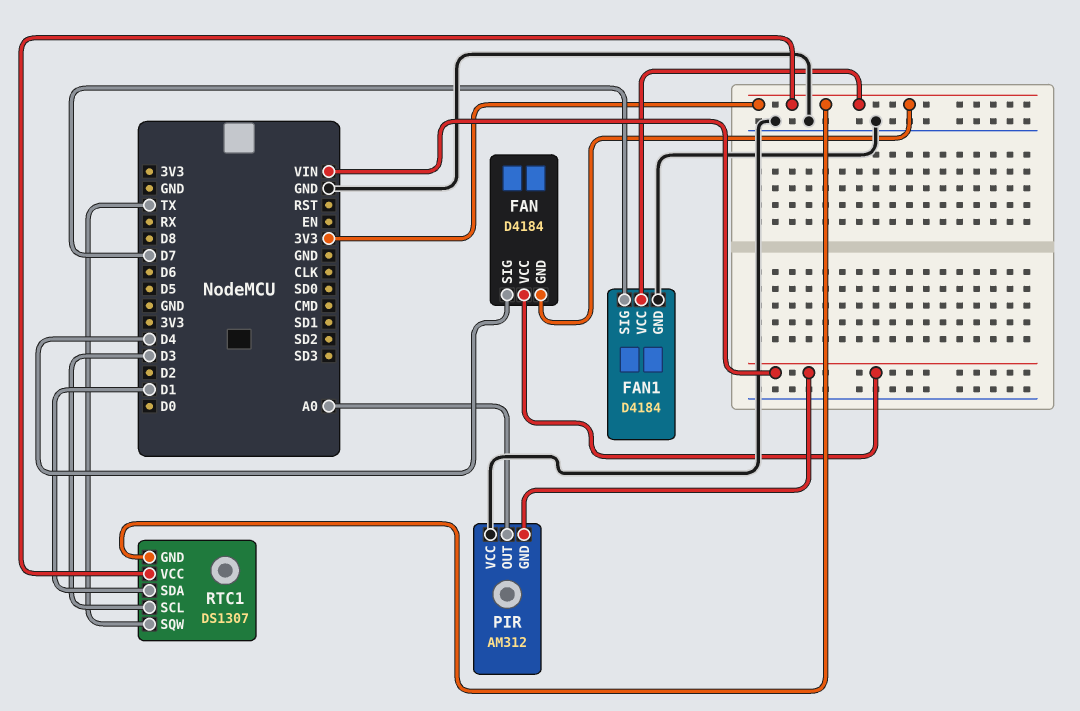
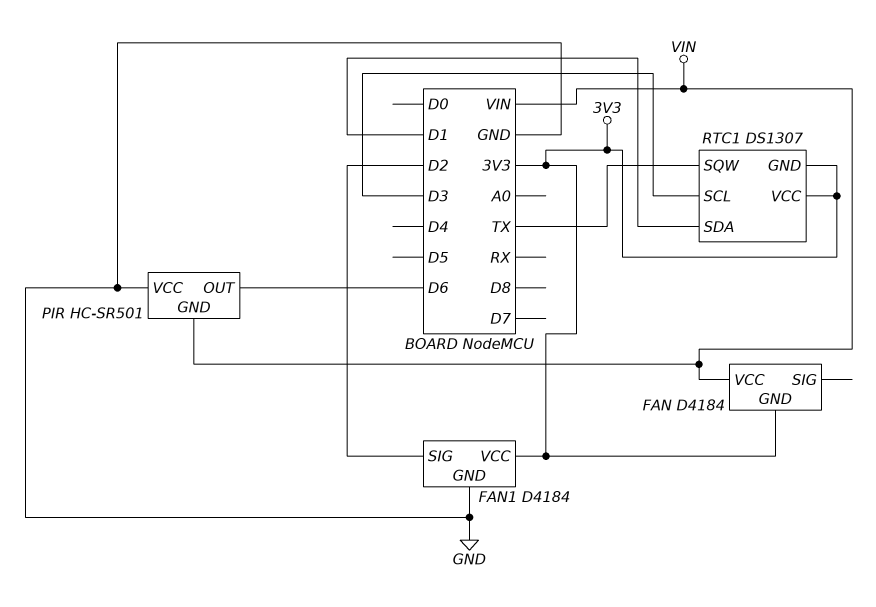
FAN pin SIG: D4 -> none
FAN1 pin SIG: D7 -> D2
PIR: AM312 -> HC-SR501
PIR pin OUT: A0 -> D6

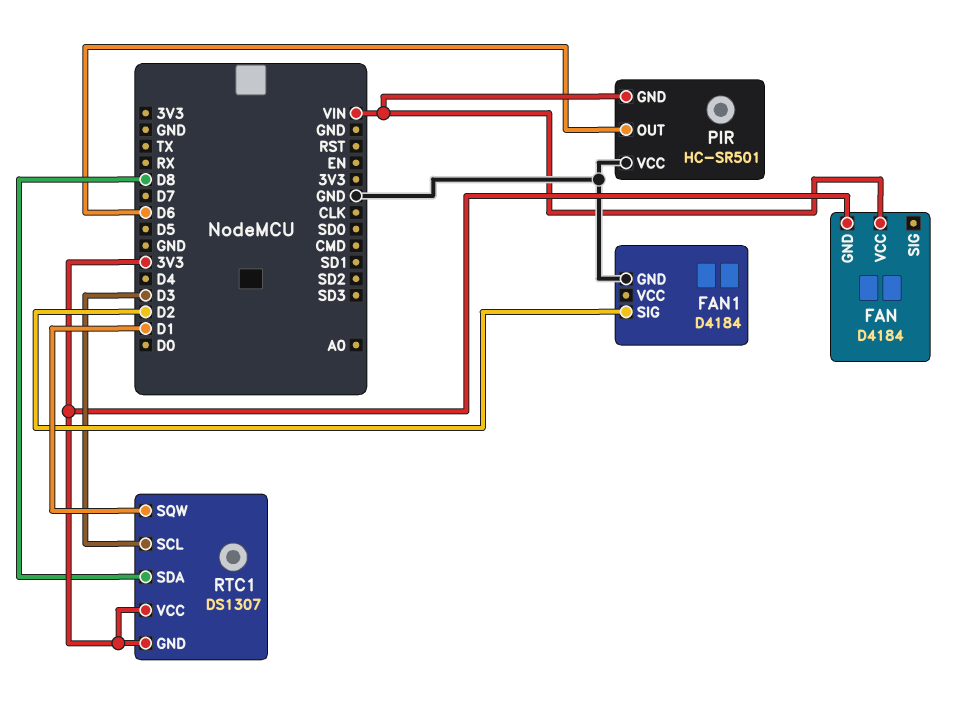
FAN1 pin VCC: 3V3 -> none
RTC1 pin SDA: D1 -> D8
RTC1 pin SQW: TX -> D1

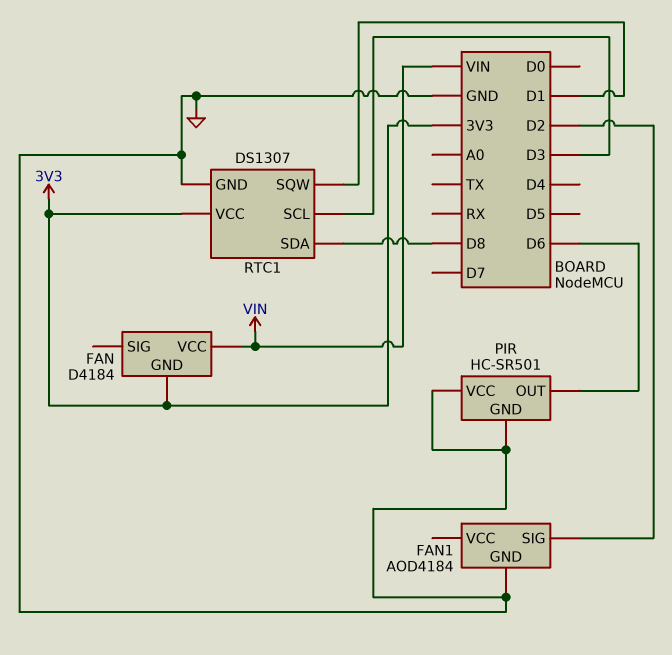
FAN1: D4184 -> AOD4184
PIR pin GND: VIN -> GND
RTC1 pin GND: 3V3 -> GND

